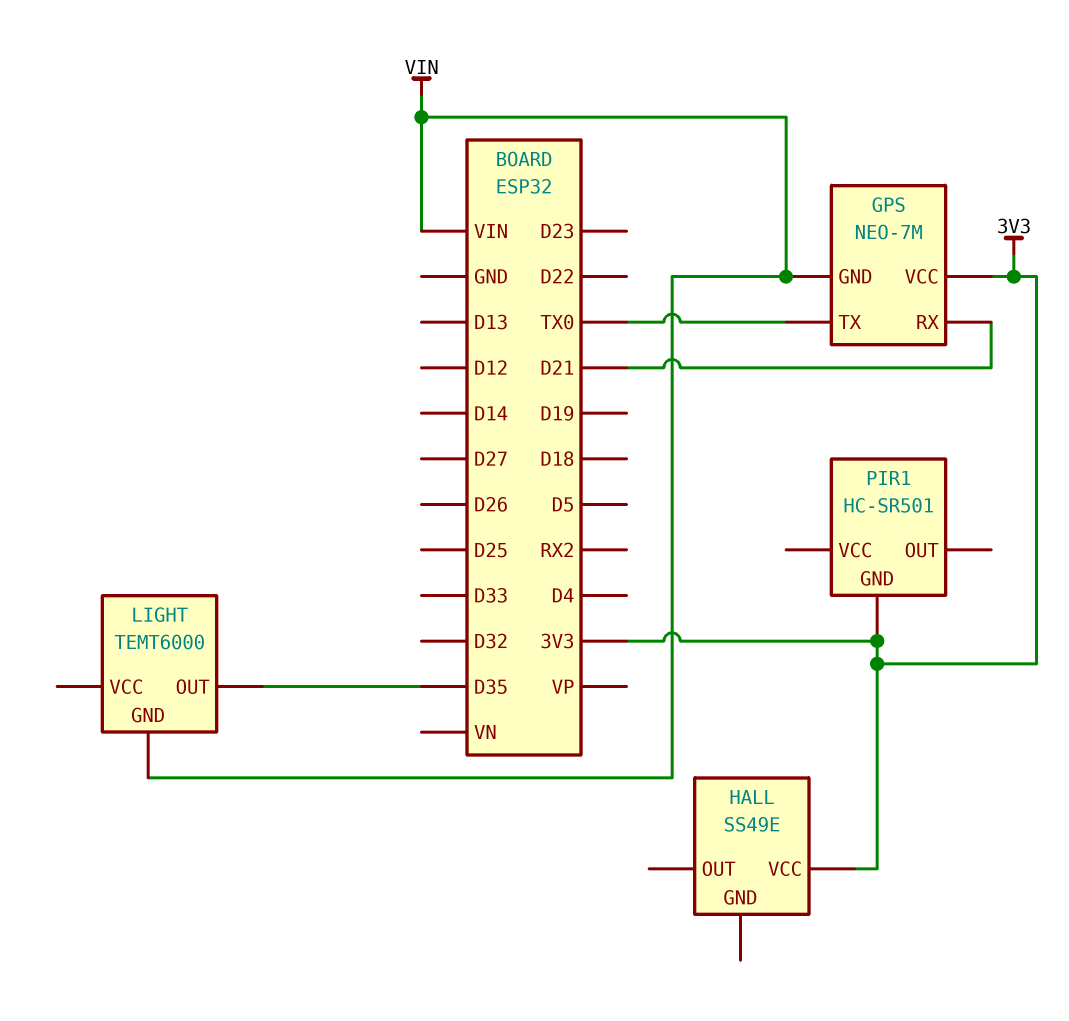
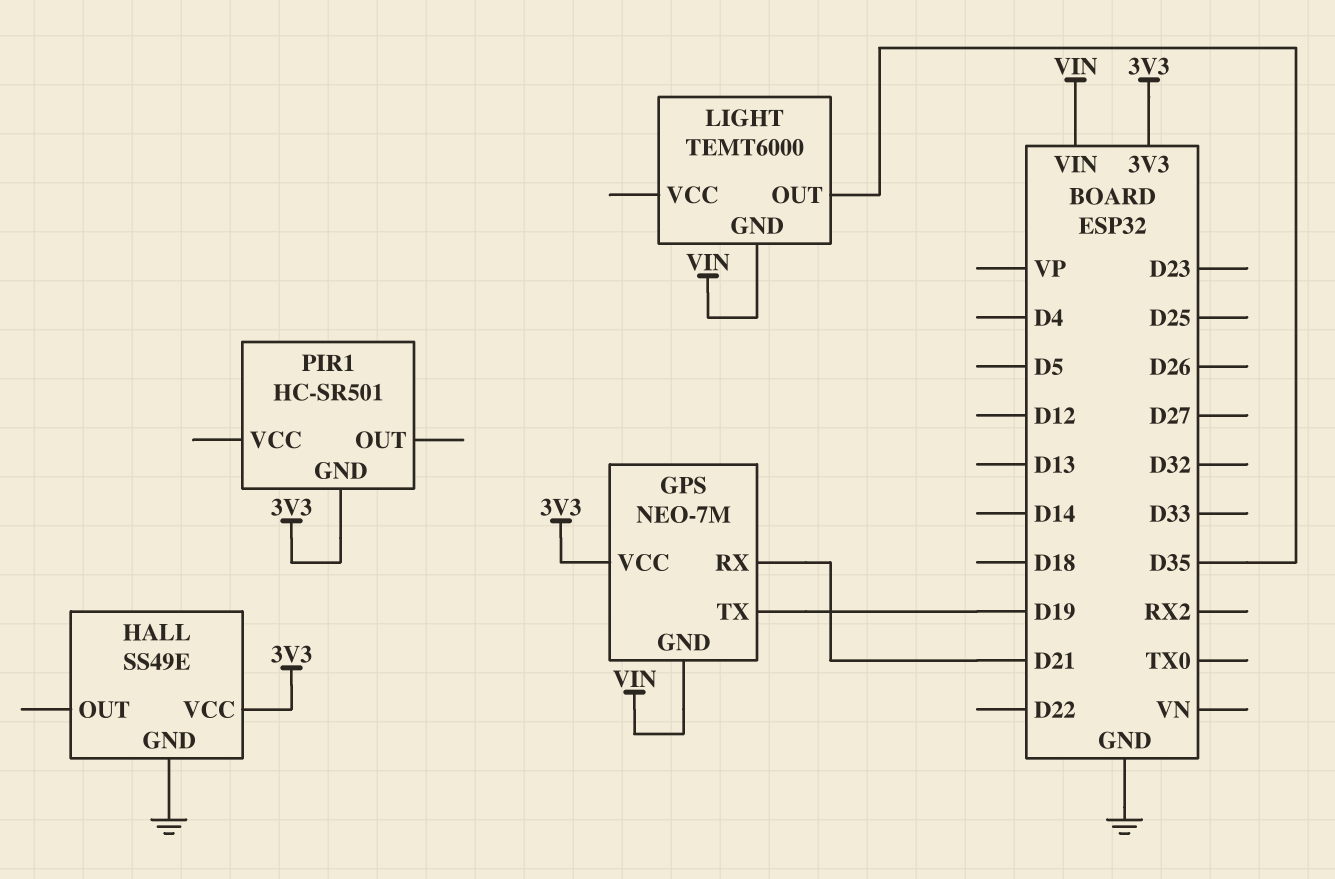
GPS pin TX: TX0 -> D19
HALL pin GND: none -> GND

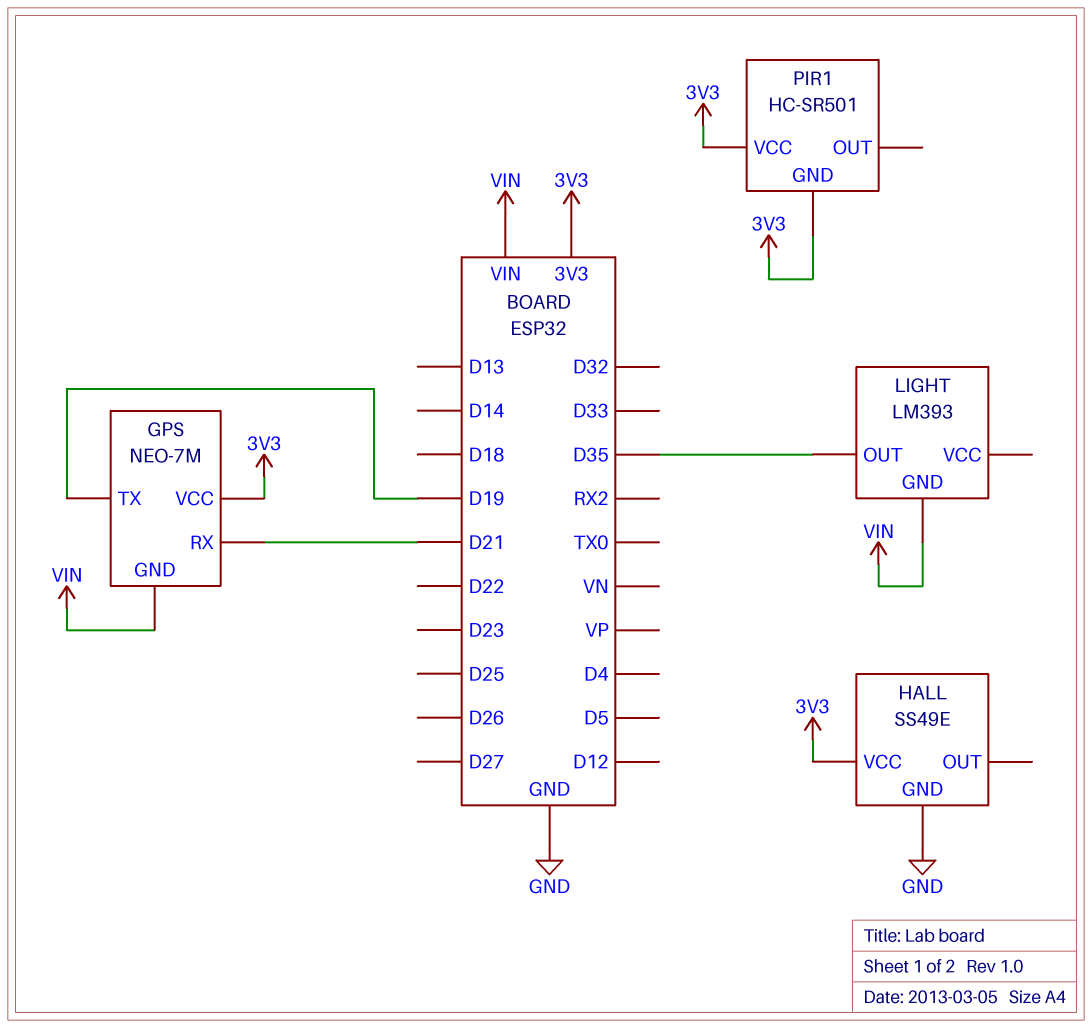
LIGHT: TEMT6000 -> LM393
PIR1 pin VCC: none -> 3V3

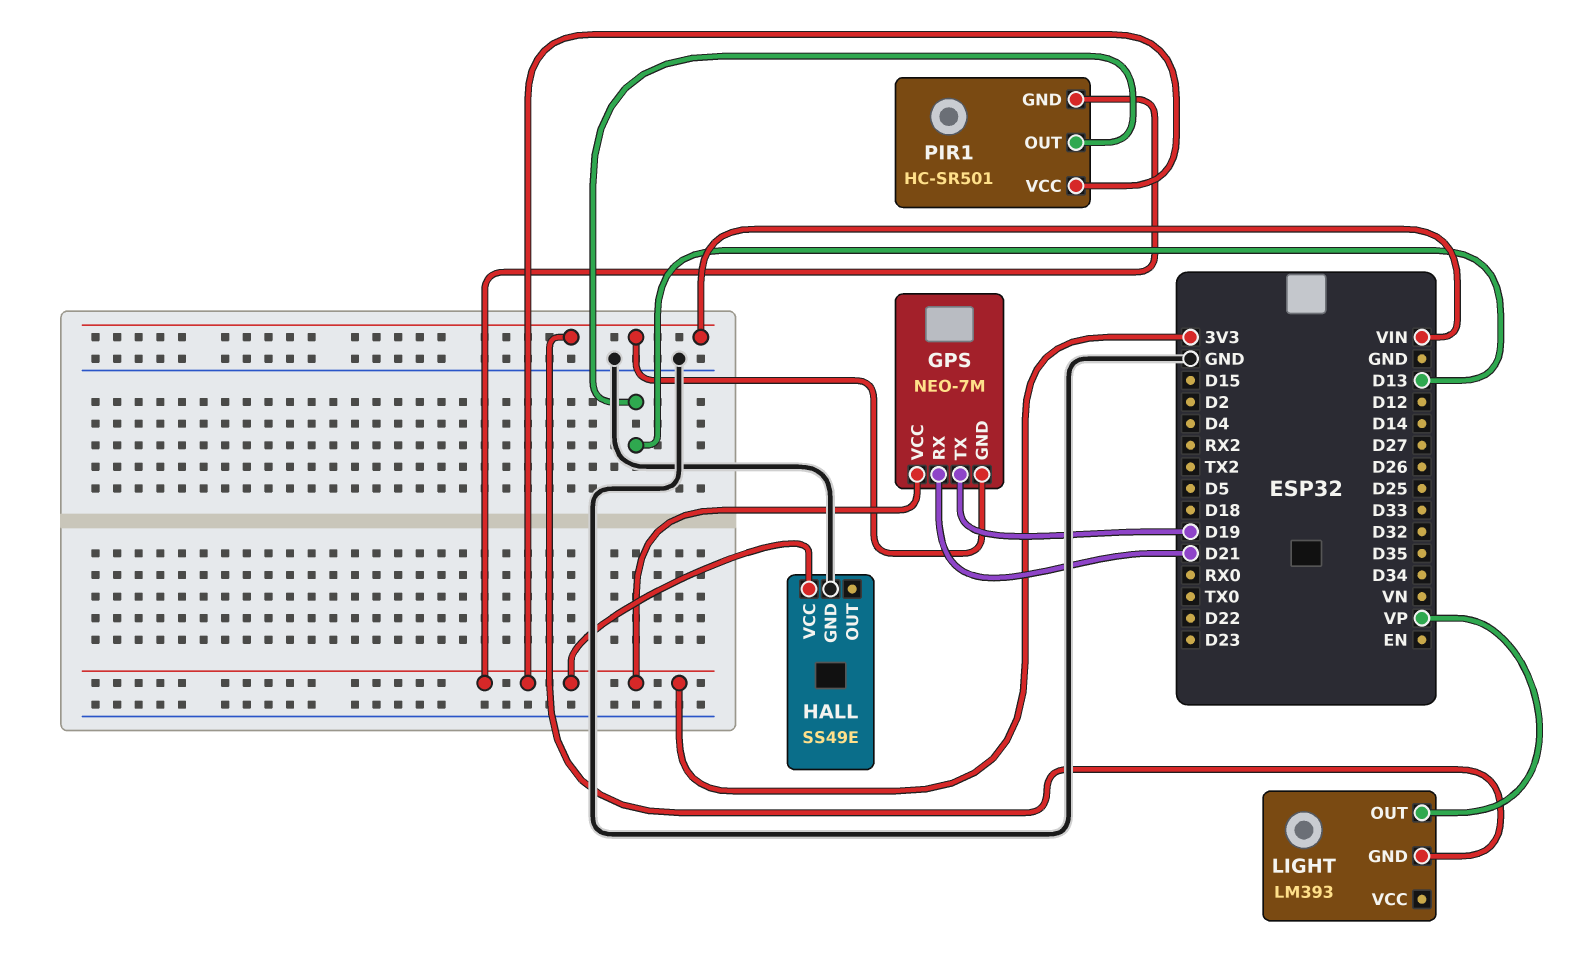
LIGHT pin OUT: D35 -> VP
PIR1 pin OUT: none -> D13

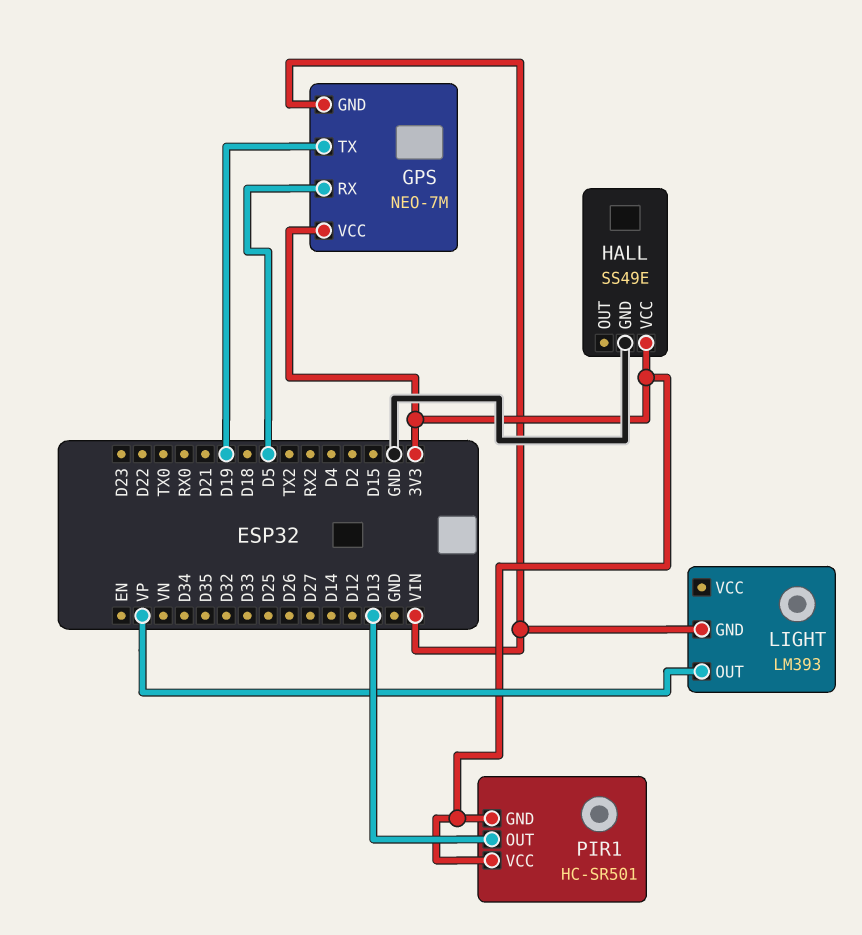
GPS pin RX: D21 -> D5

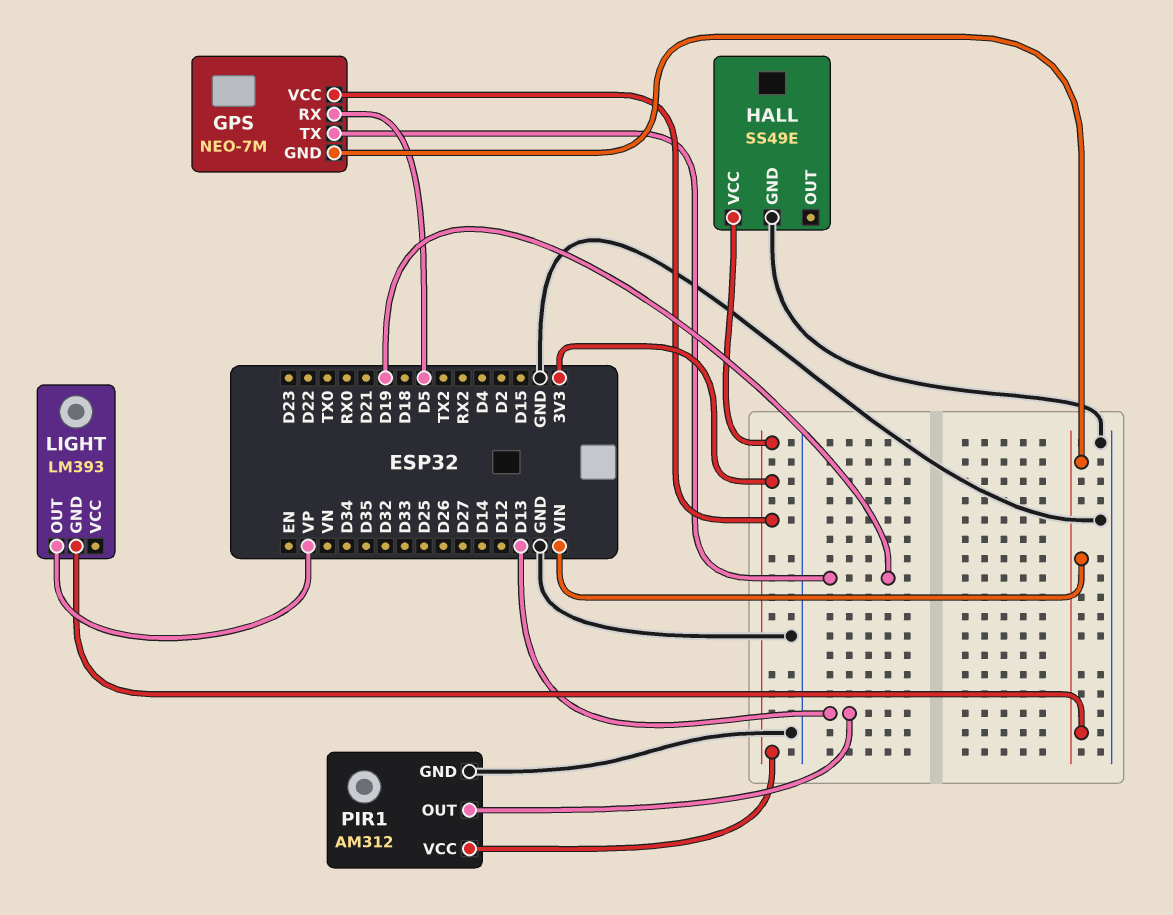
PIR1: HC-SR501 -> AM312
PIR1 pin GND: 3V3 -> GND

